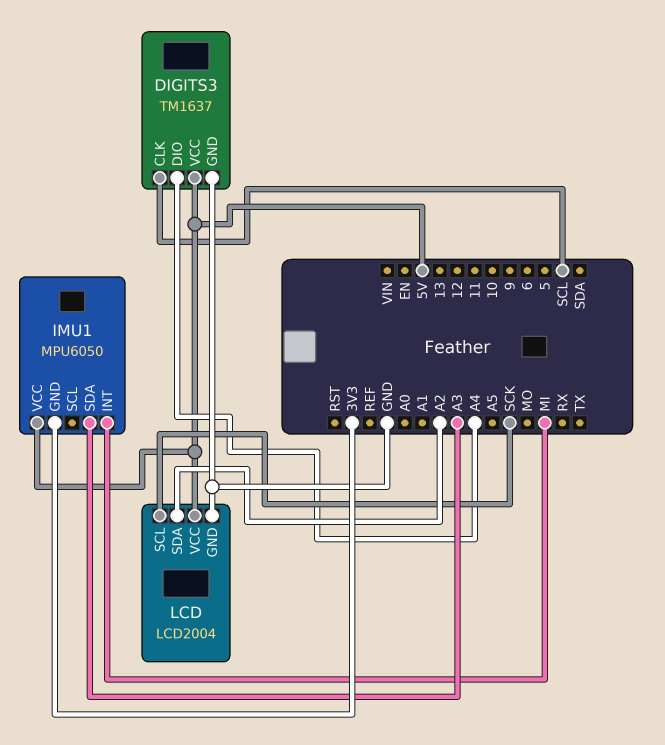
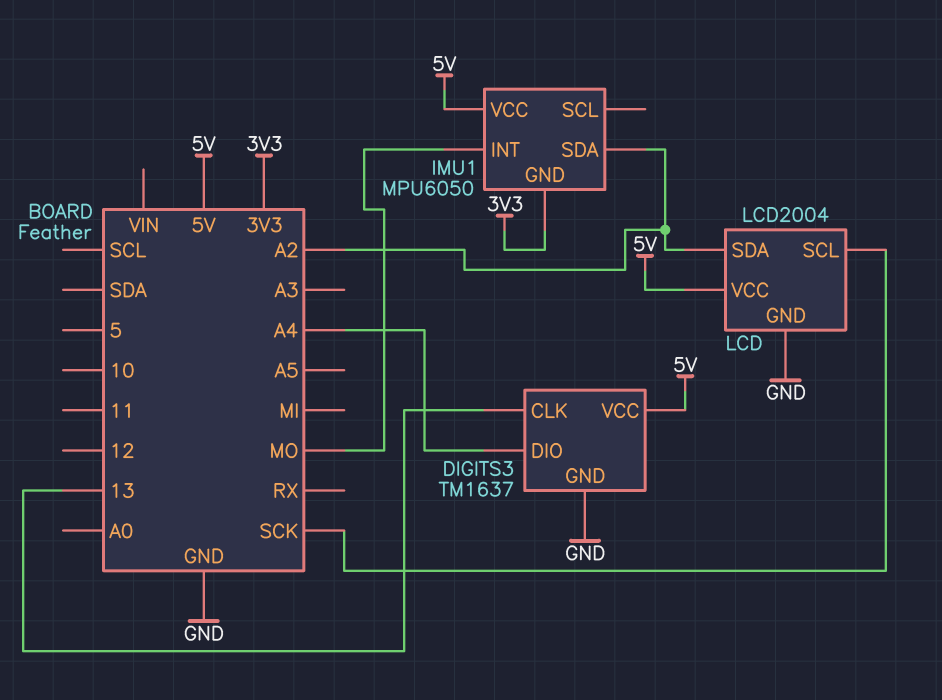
DIGITS3 pin CLK: SCL -> 13
IMU1 pin INT: MI -> MO
IMU1 pin SDA: A3 -> A2

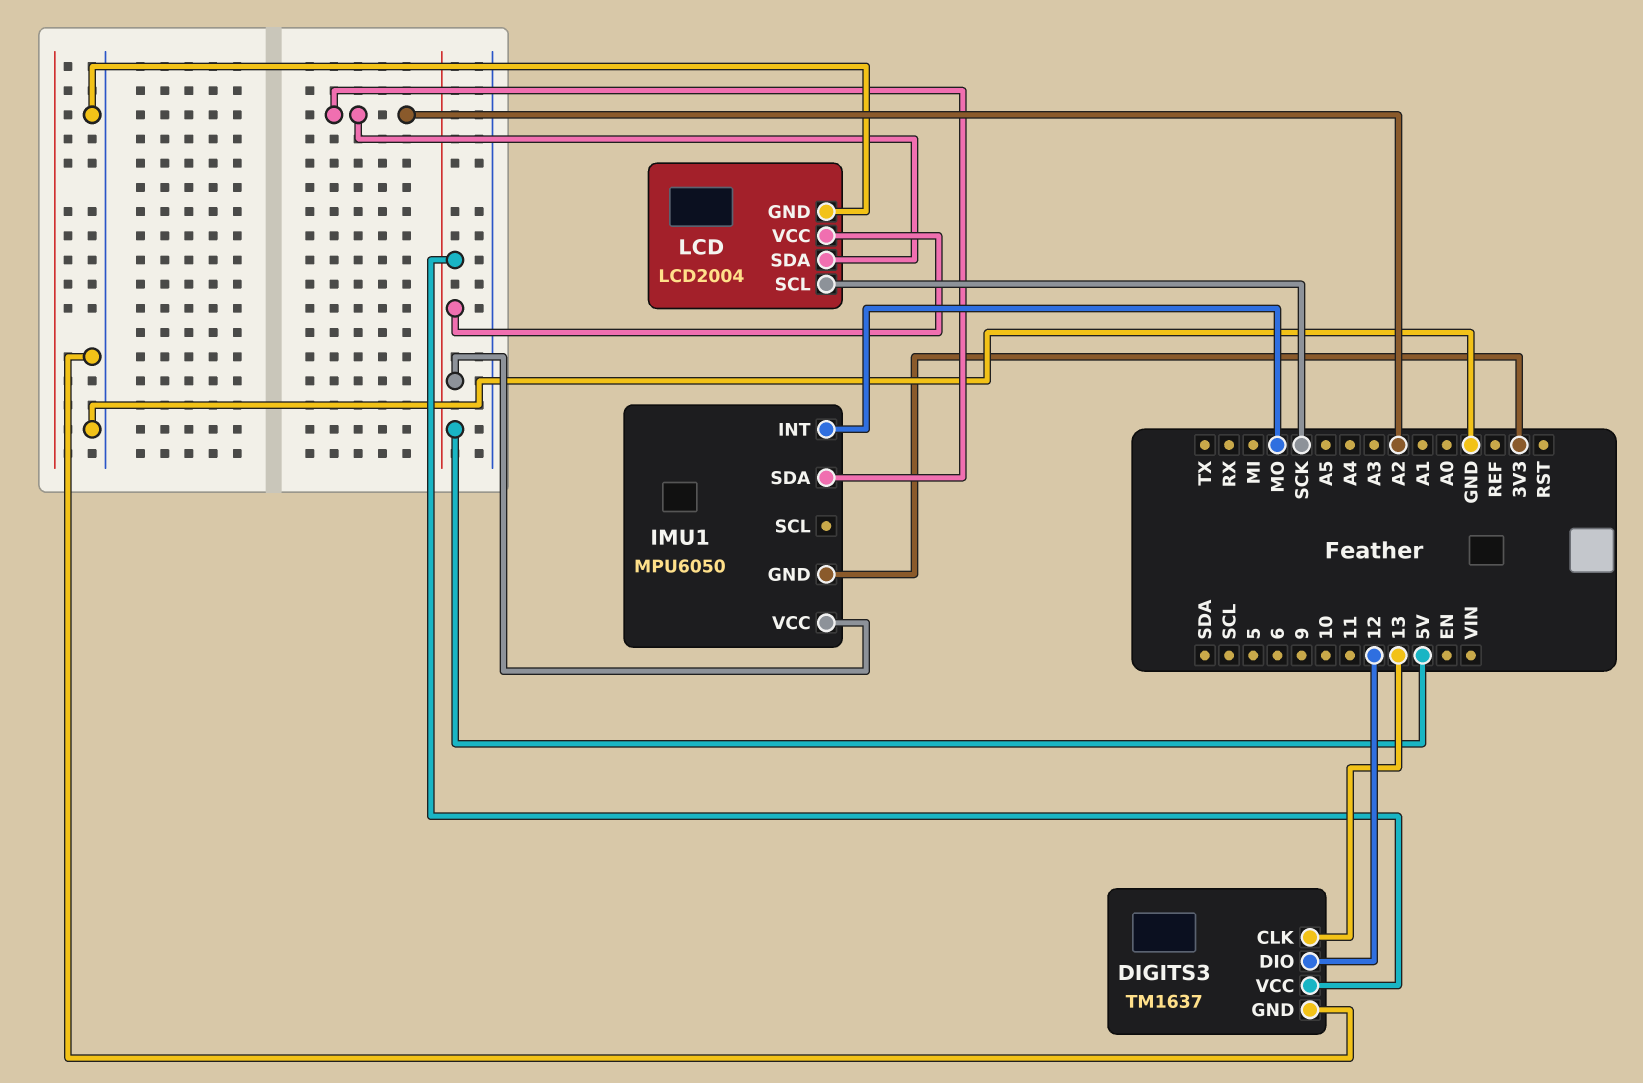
DIGITS3 pin DIO: A4 -> 12

